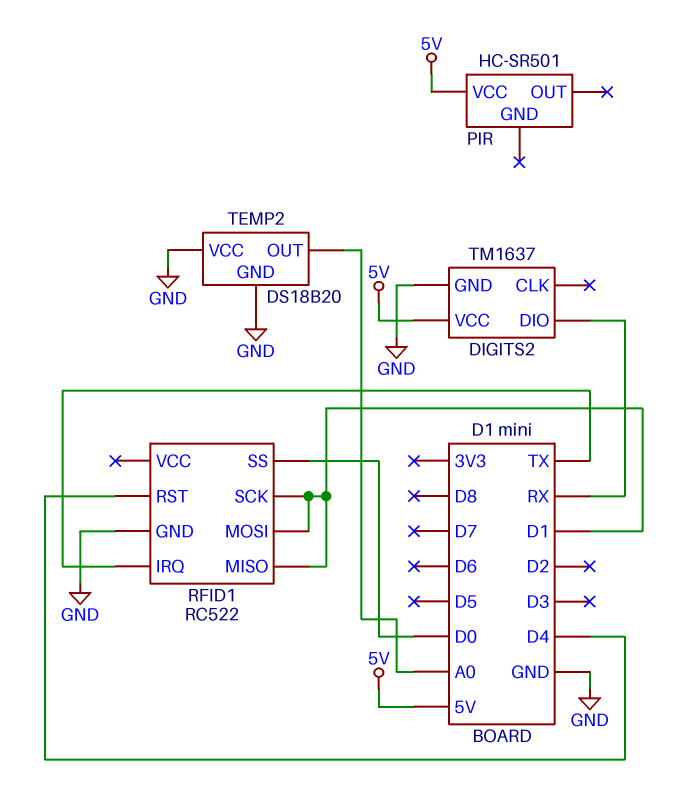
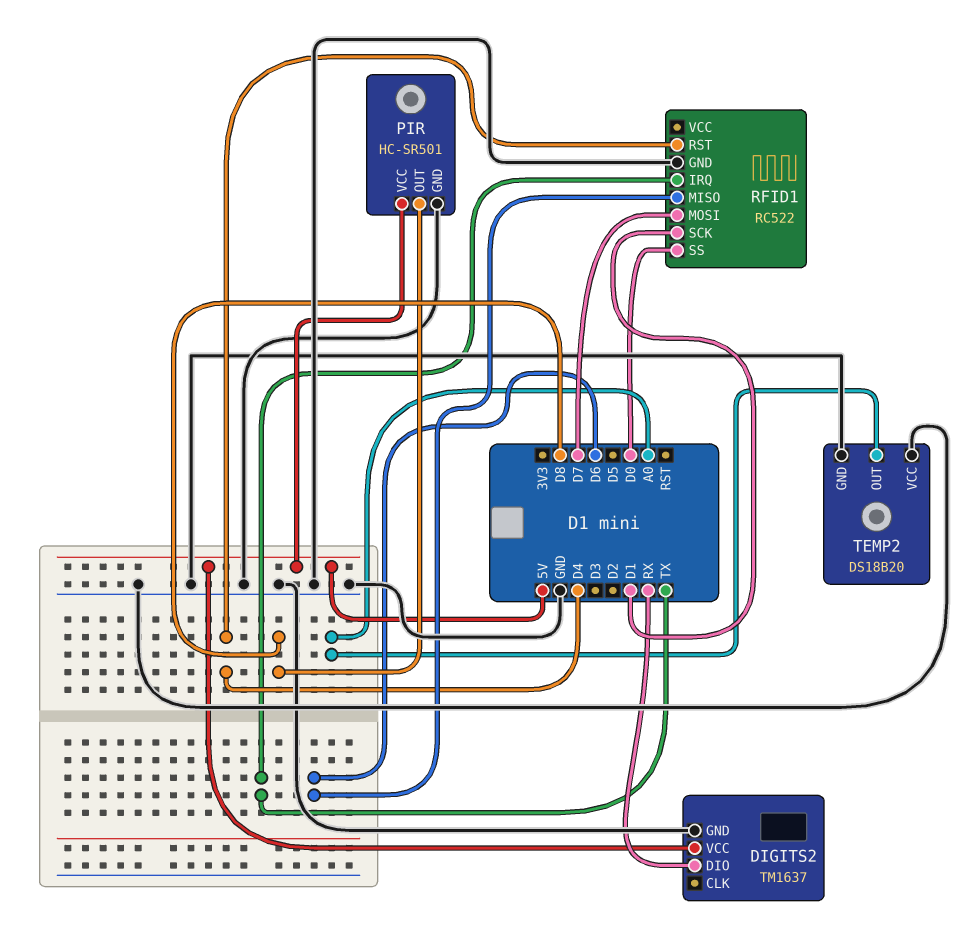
PIR pin GND: none -> GND
PIR pin OUT: none -> D8
RFID1 pin MISO: D1 -> D6
RFID1 pin MOSI: D1 -> D7

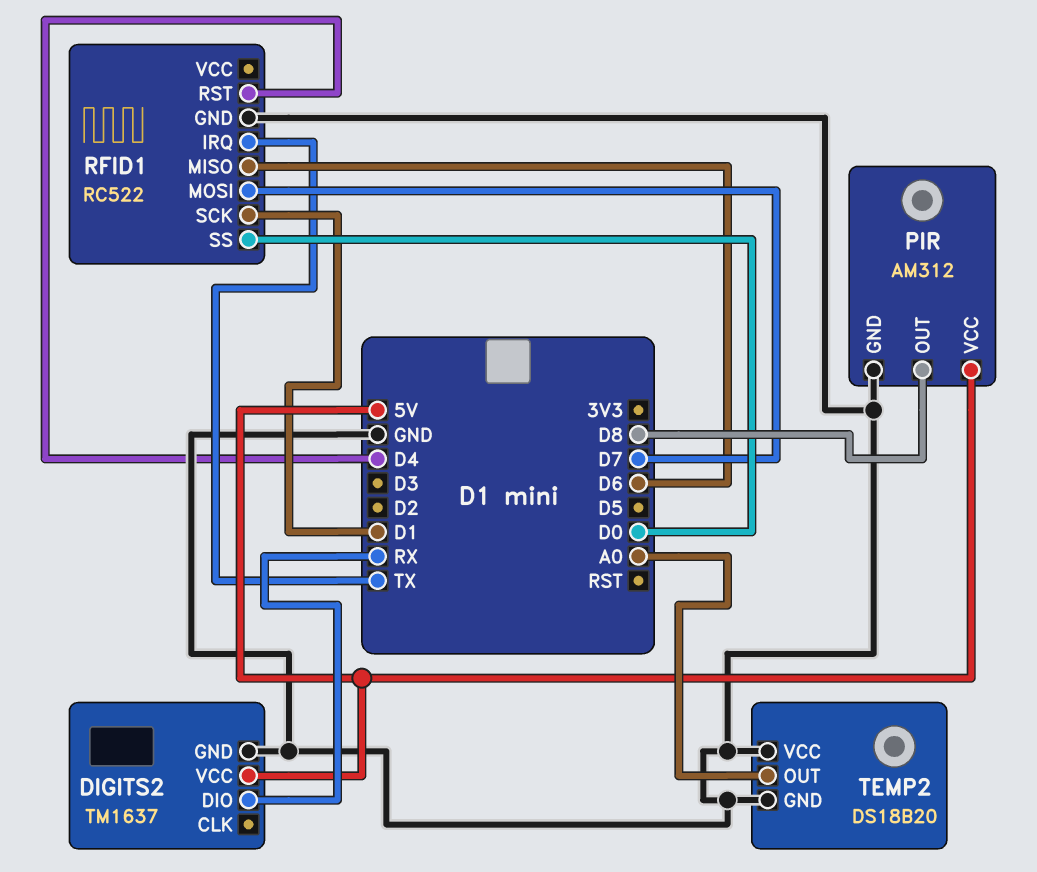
PIR: HC-SR501 -> AM312

